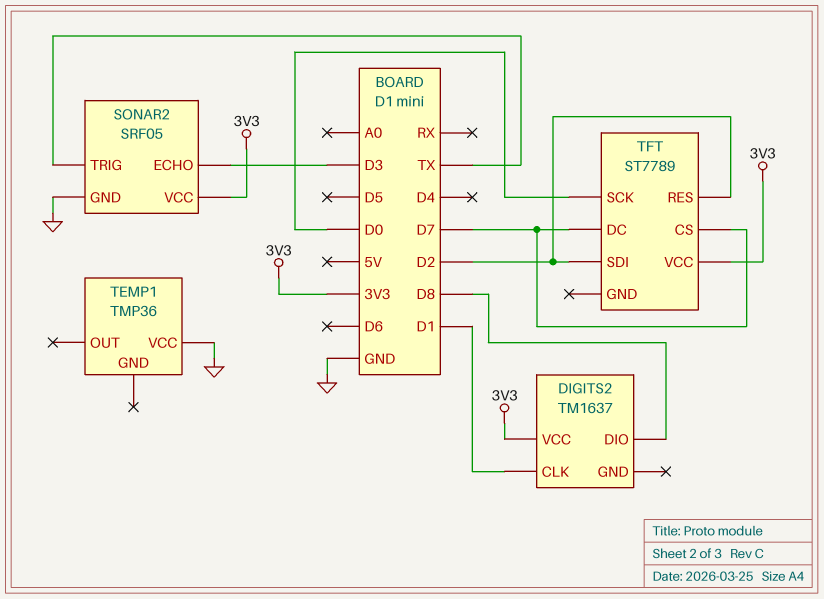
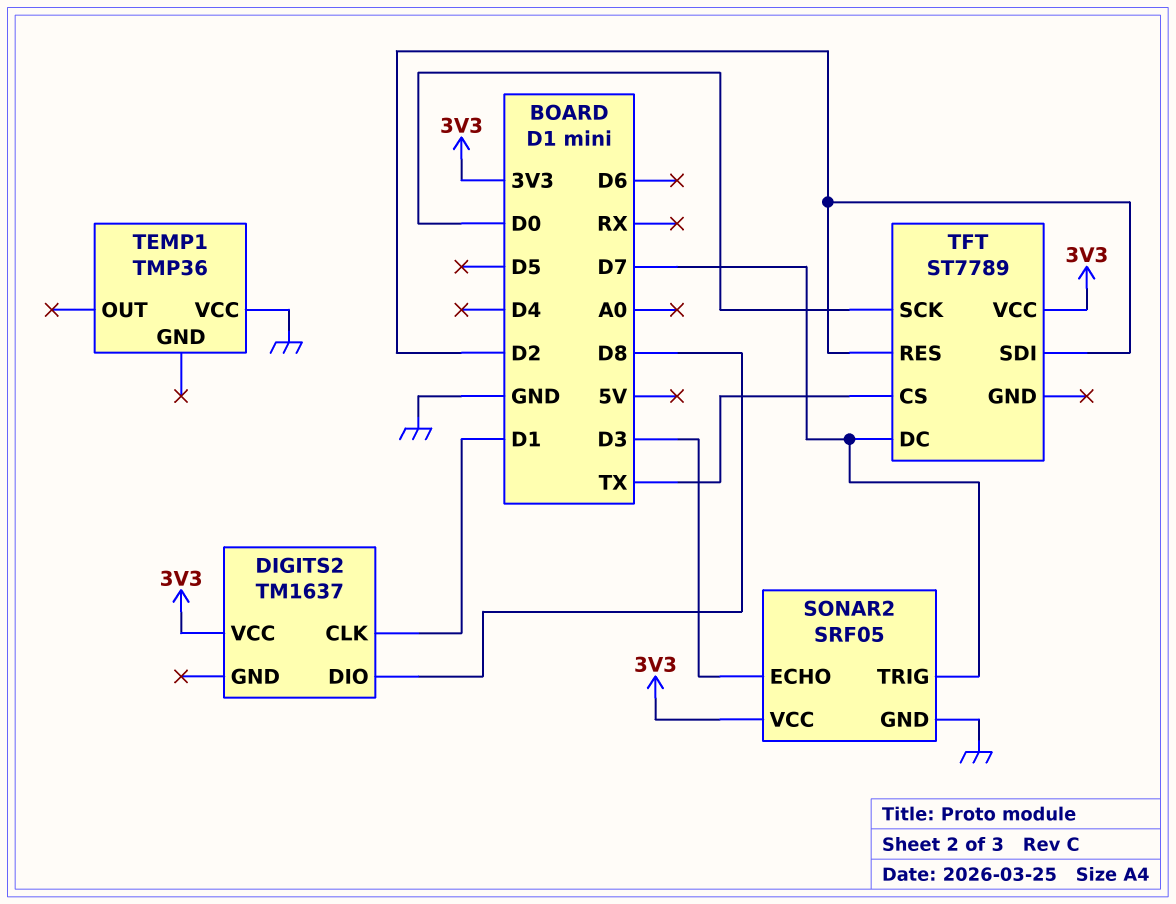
SONAR2 pin TRIG: TX -> D7
TFT pin CS: D7 -> TX

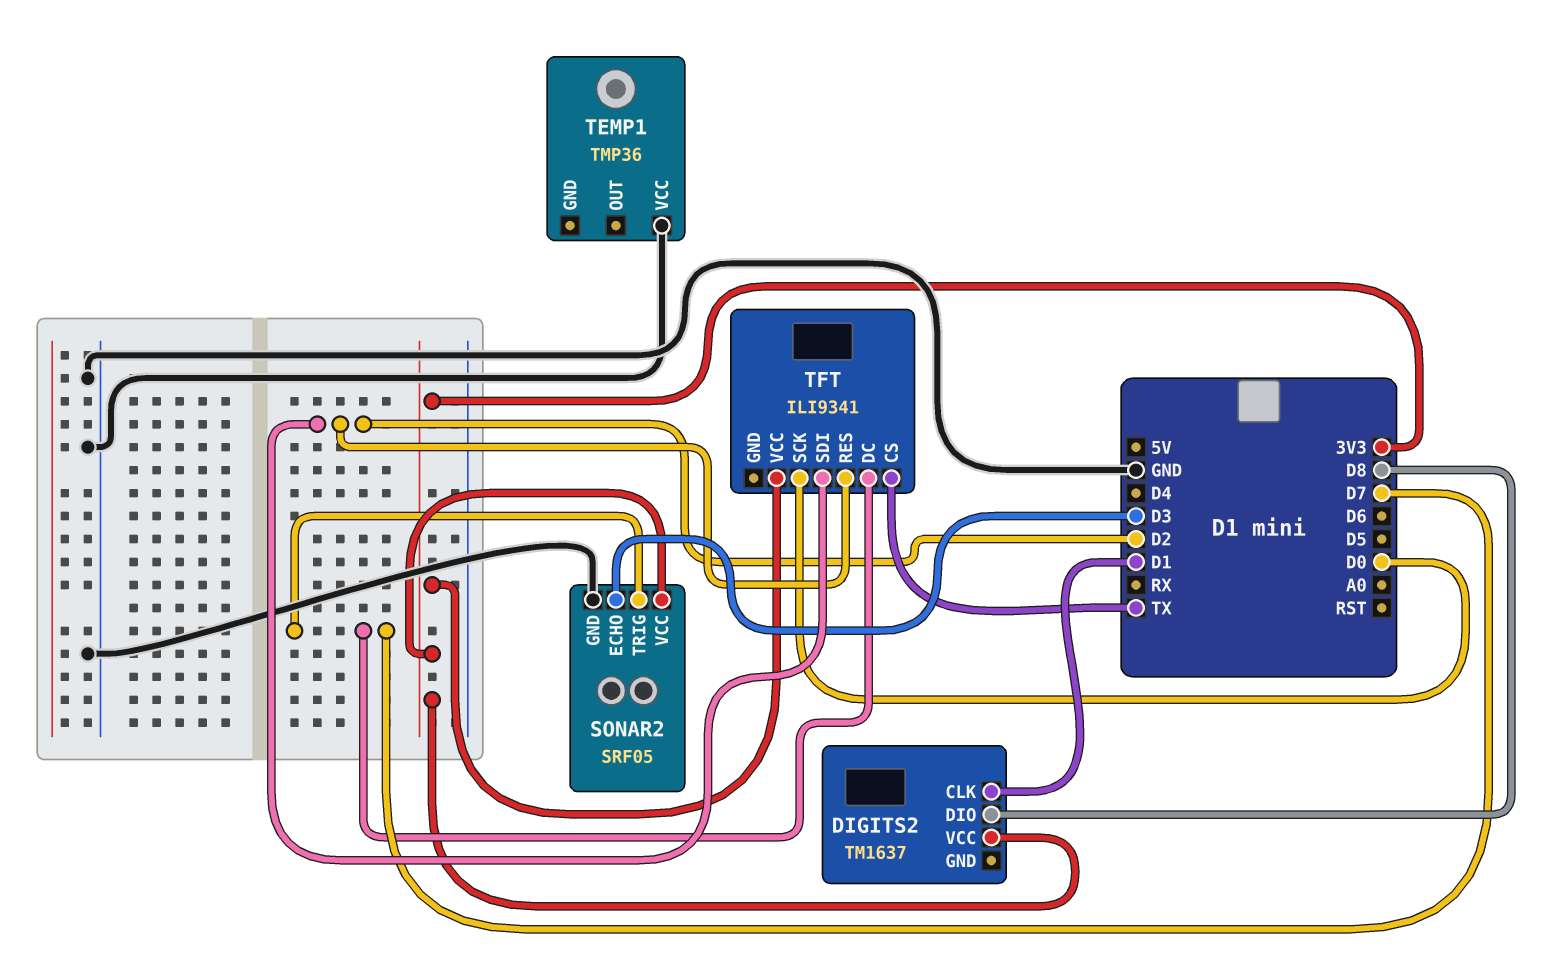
TFT: ST7789 -> ILI9341

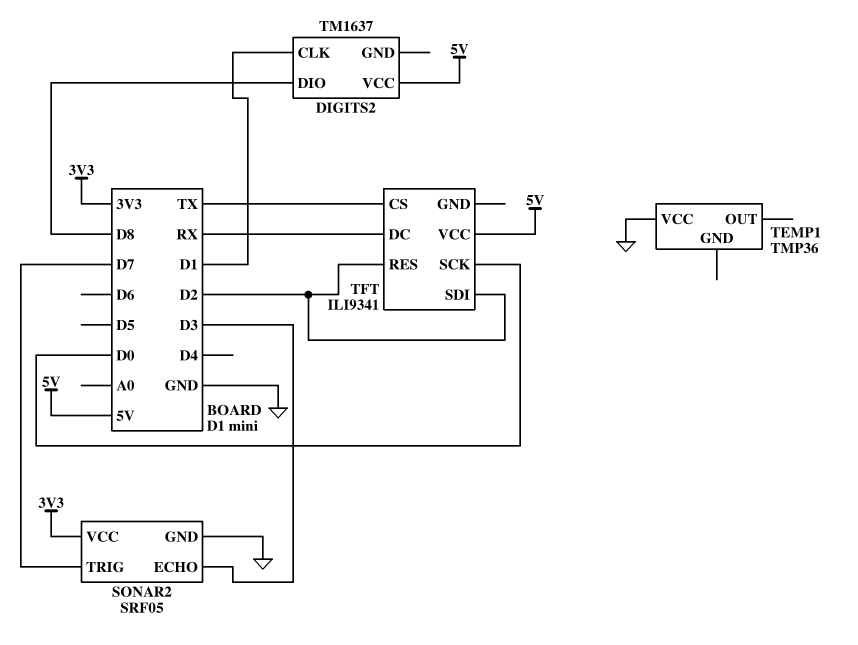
DIGITS2 pin VCC: 3V3 -> 5V
TFT pin DC: D7 -> RX
TFT pin VCC: 3V3 -> 5V

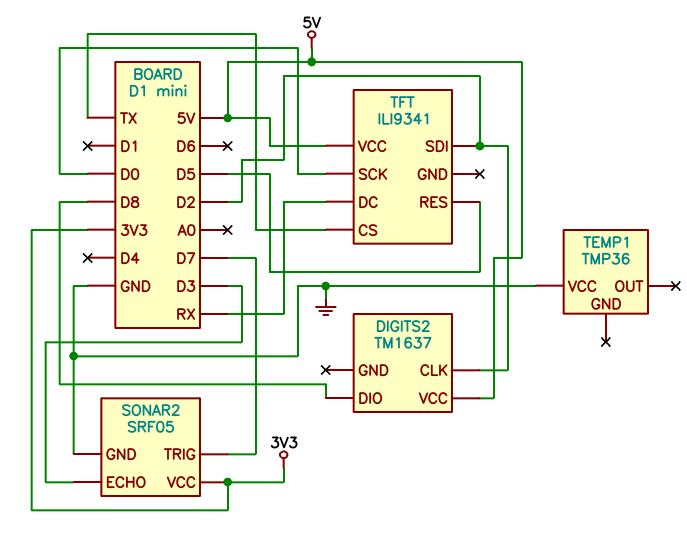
DIGITS2 pin CLK: D1 -> D2
TFT pin RES: D2 -> D5

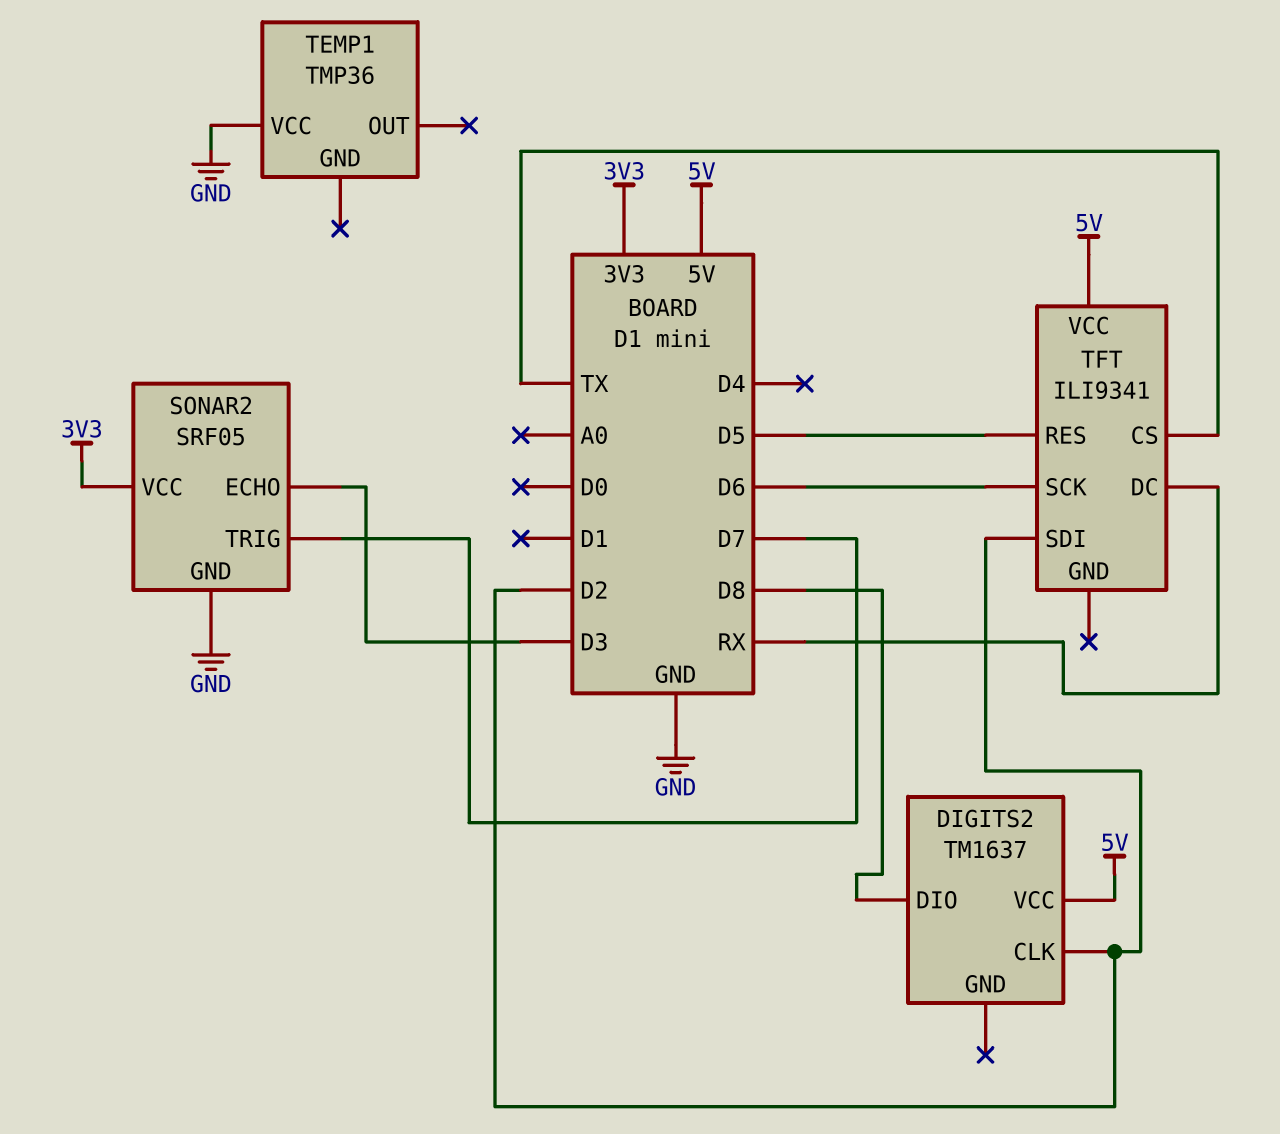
TFT pin SCK: D0 -> D6

